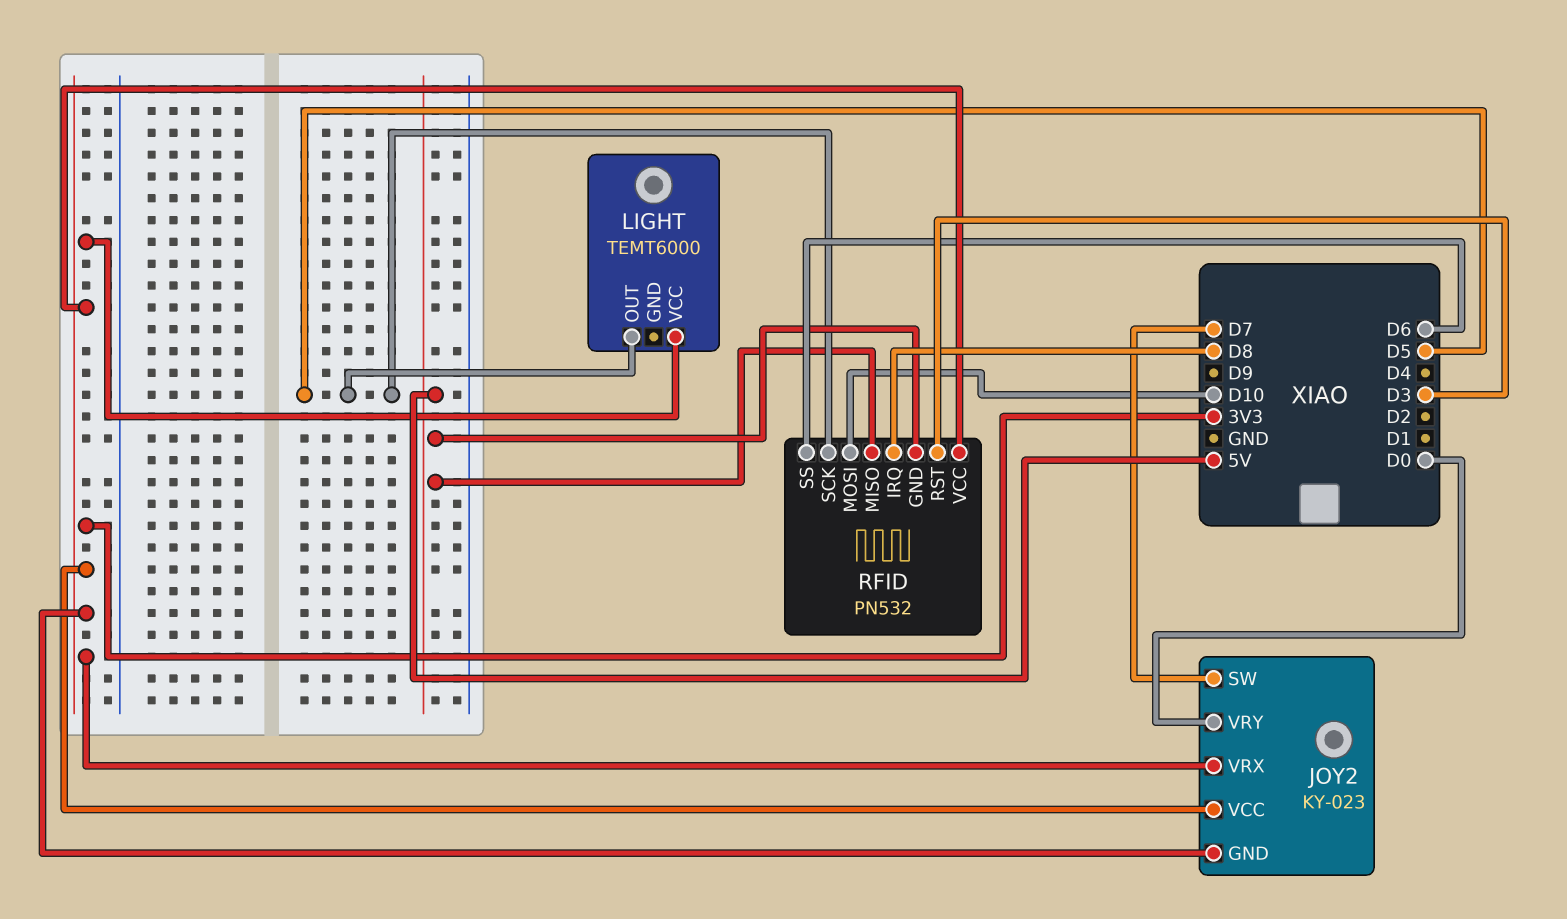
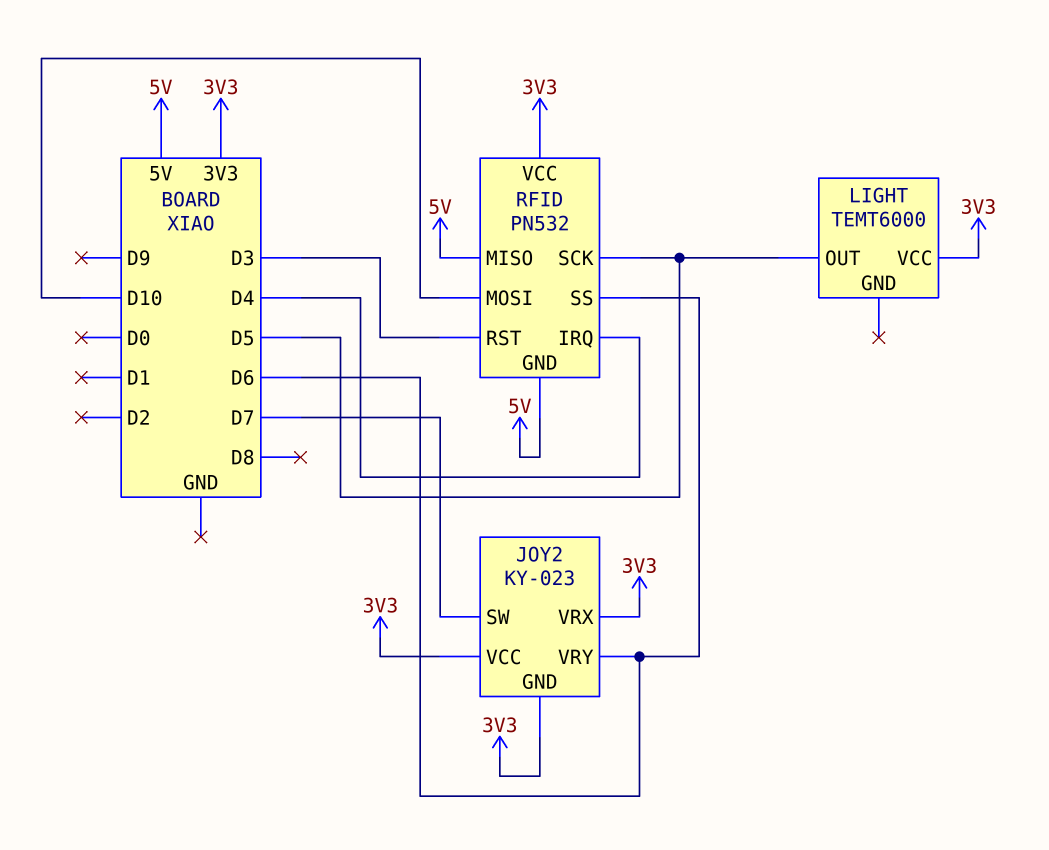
JOY2 pin VRY: D0 -> D6
RFID pin IRQ: D8 -> D4

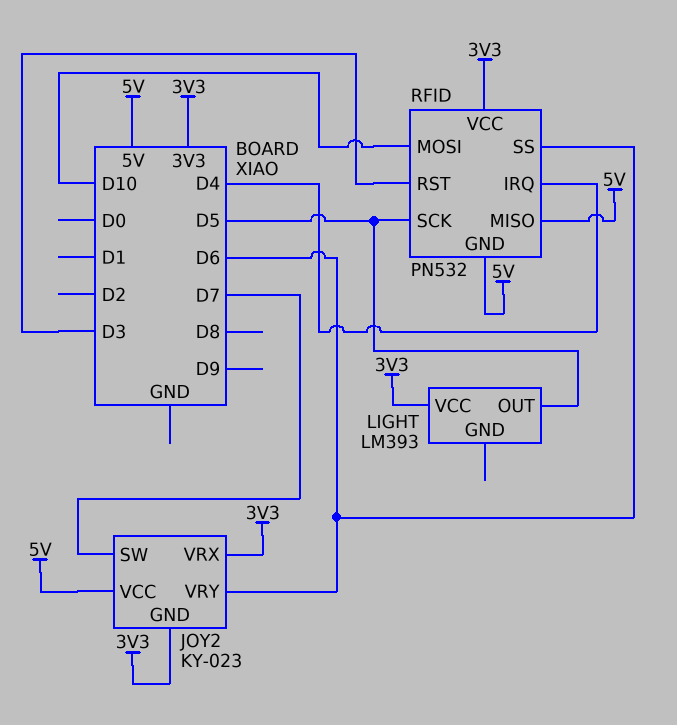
JOY2 pin VCC: 3V3 -> 5V
LIGHT: TEMT6000 -> LM393

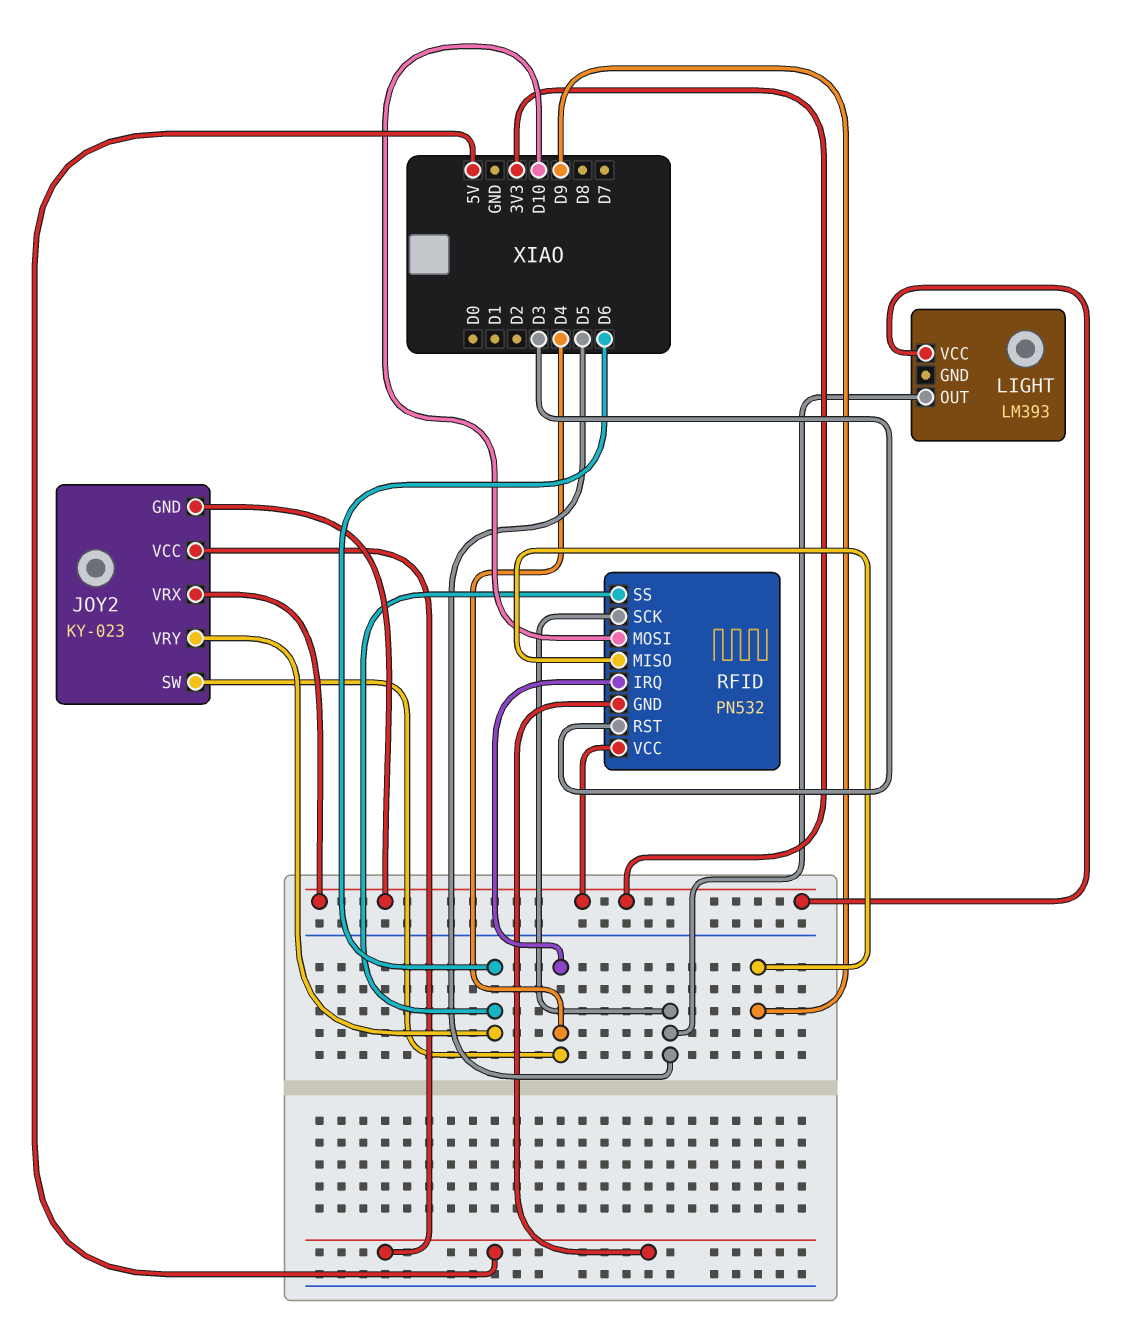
JOY2 pin SW: D7 -> D4
RFID pin MISO: 5V -> D9

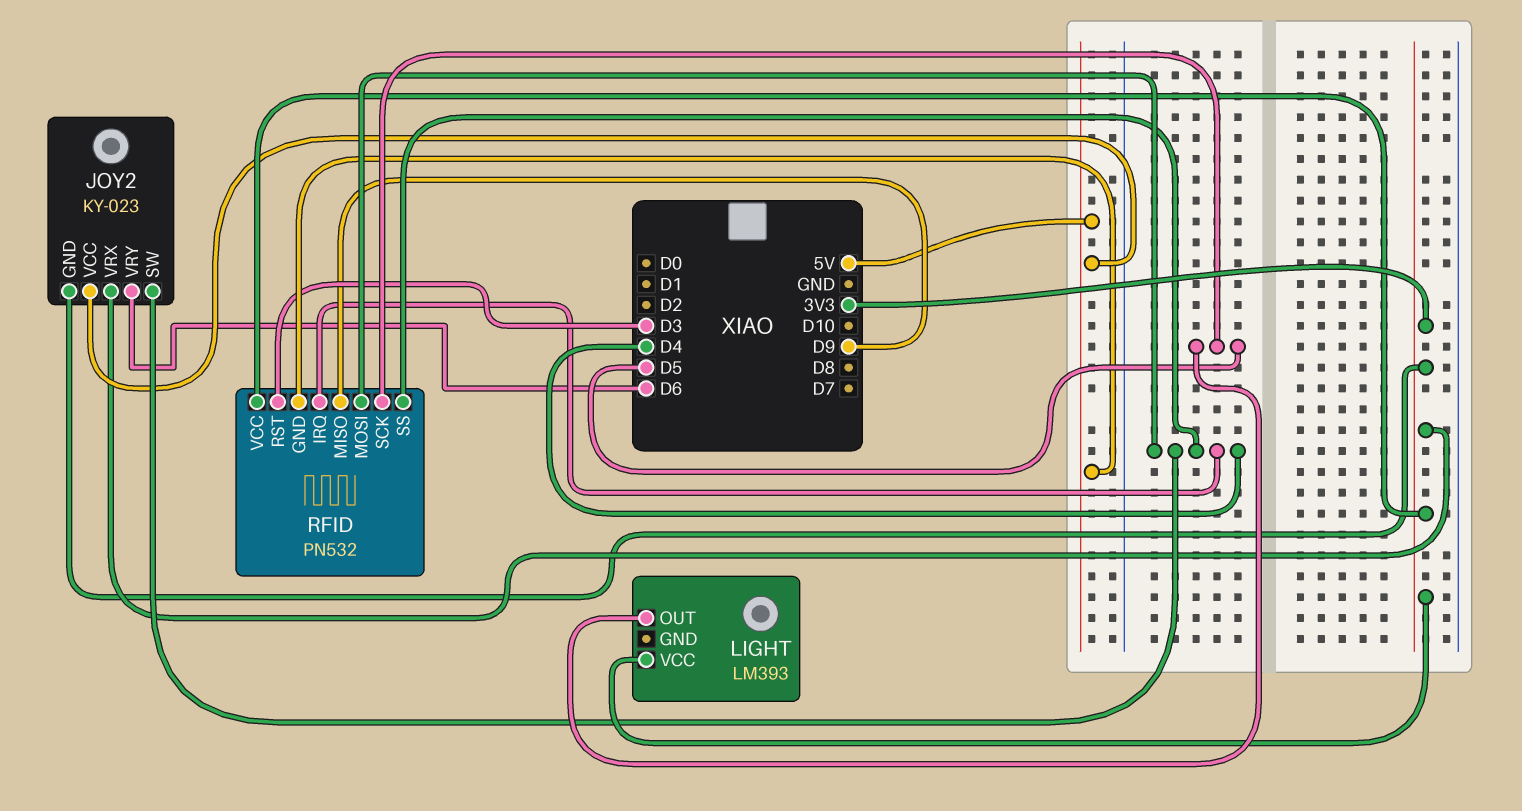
RFID pin MOSI: D10 -> D4
RFID pin SS: D6 -> D4

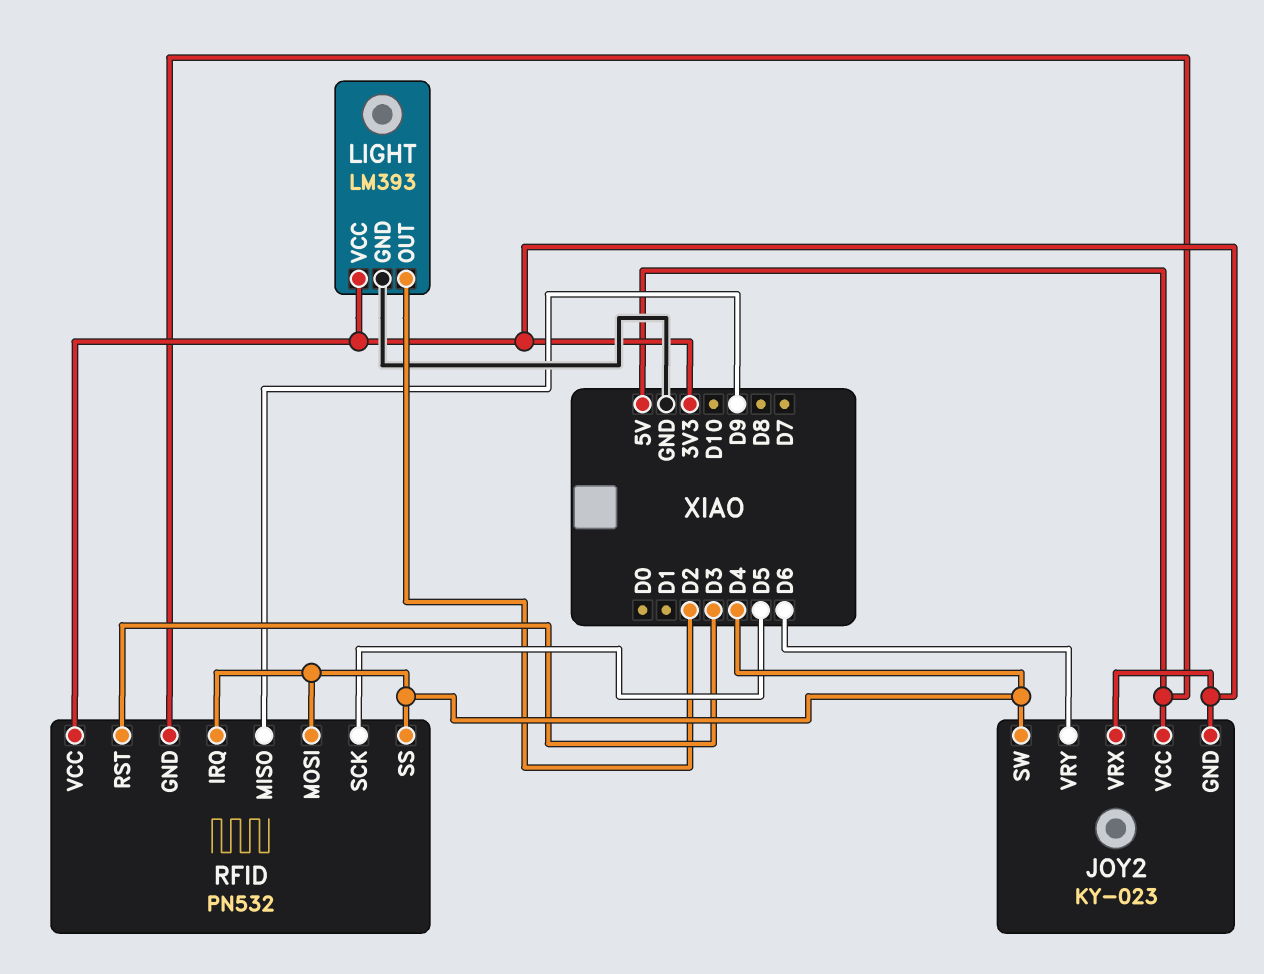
LIGHT pin GND: none -> GND
LIGHT pin OUT: D5 -> D2

